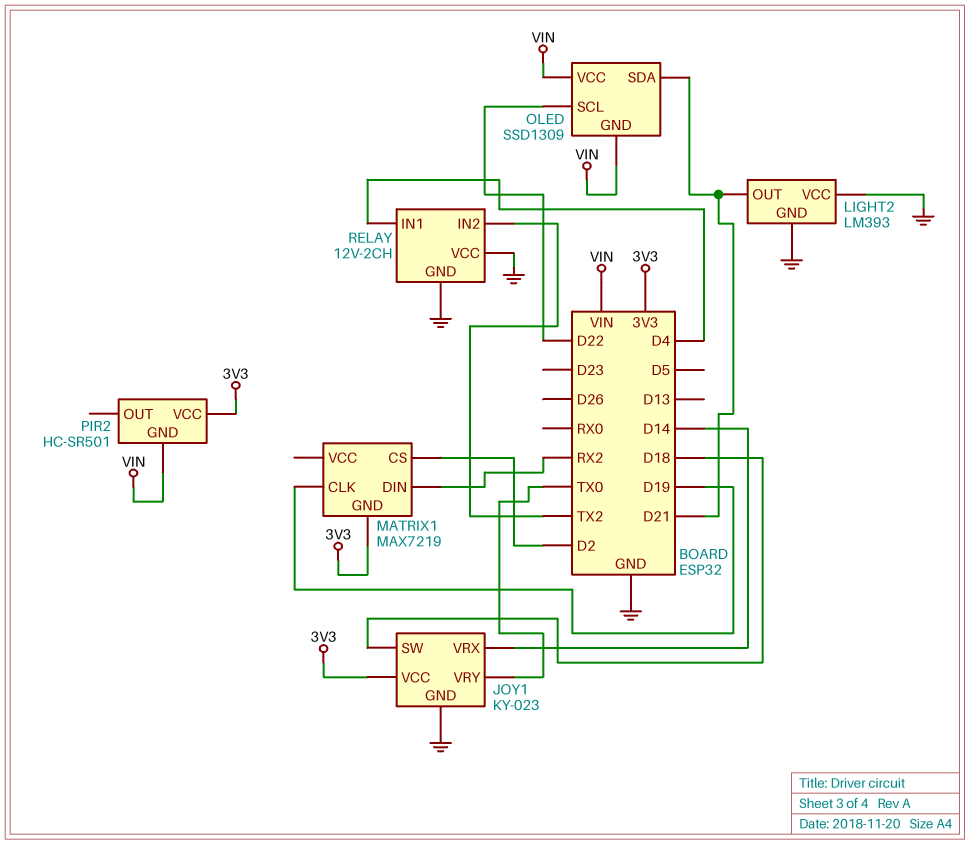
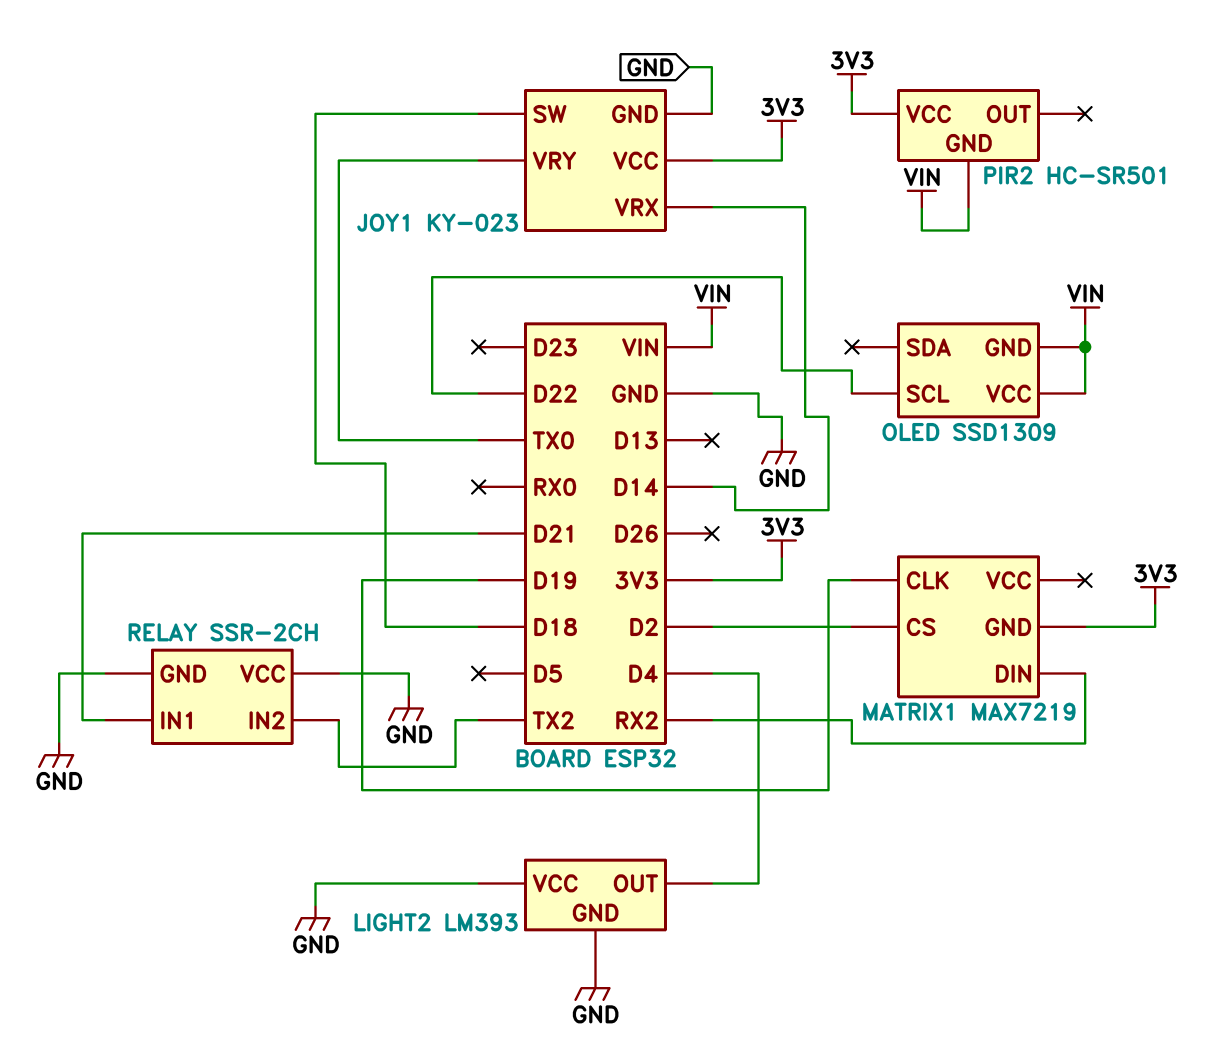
LIGHT2 pin OUT: D21 -> D4
OLED pin SDA: D21 -> none
RELAY: 12V-2CH -> SSR-2CH
RELAY pin IN1: D4 -> D21

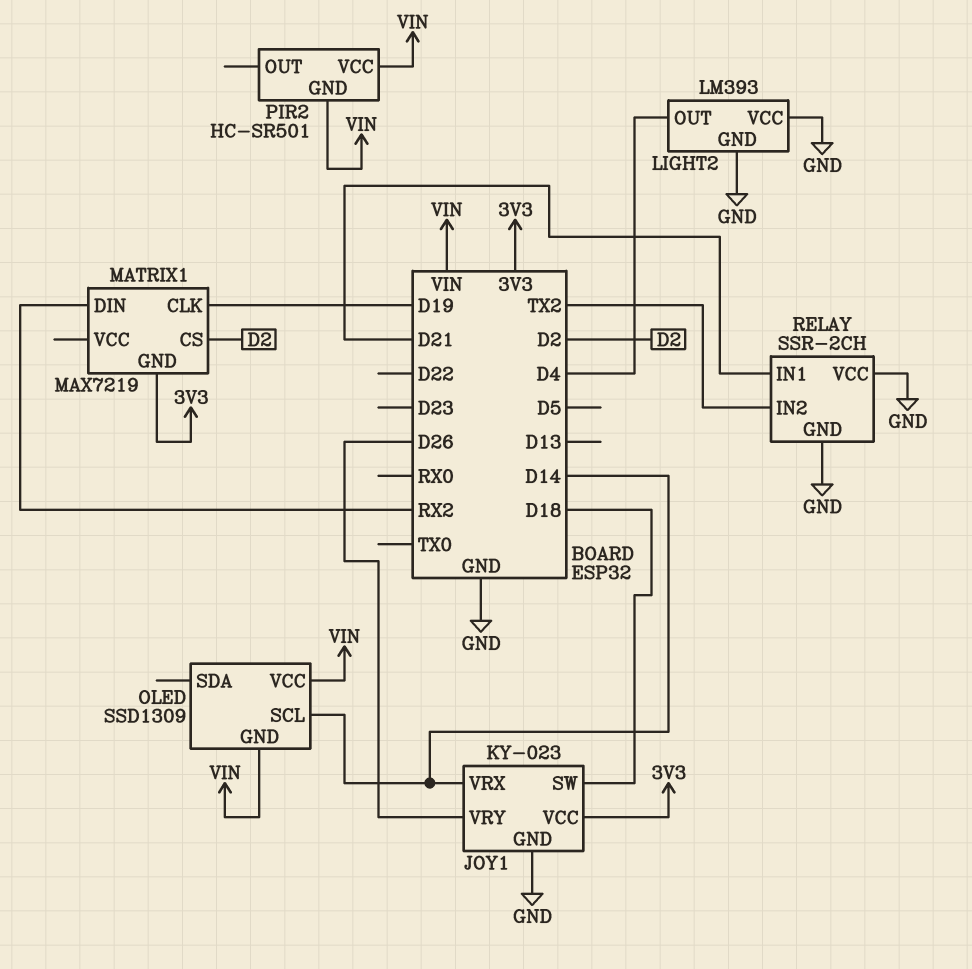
JOY1 pin VRY: TX0 -> D26
OLED pin SCL: D22 -> D14
PIR2 pin VCC: 3V3 -> VIN

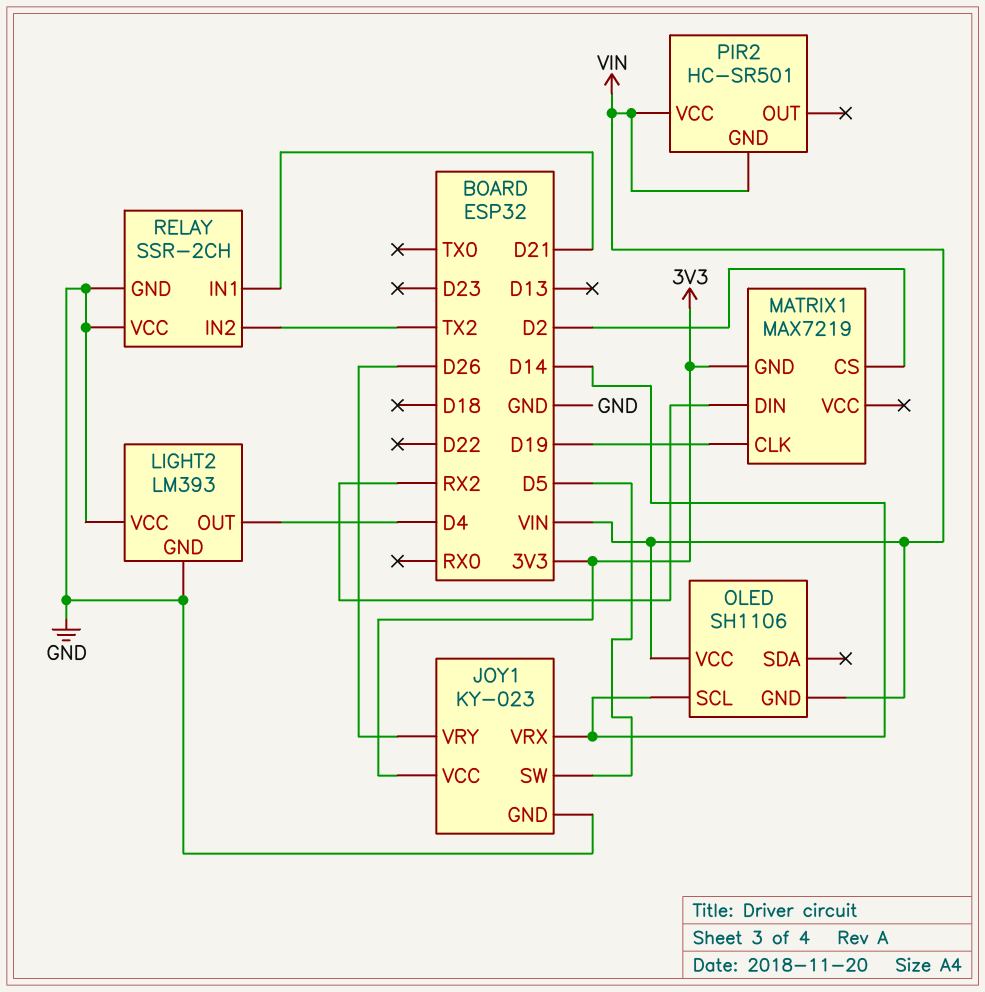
JOY1 pin SW: D18 -> D5
OLED: SSD1309 -> SH1106

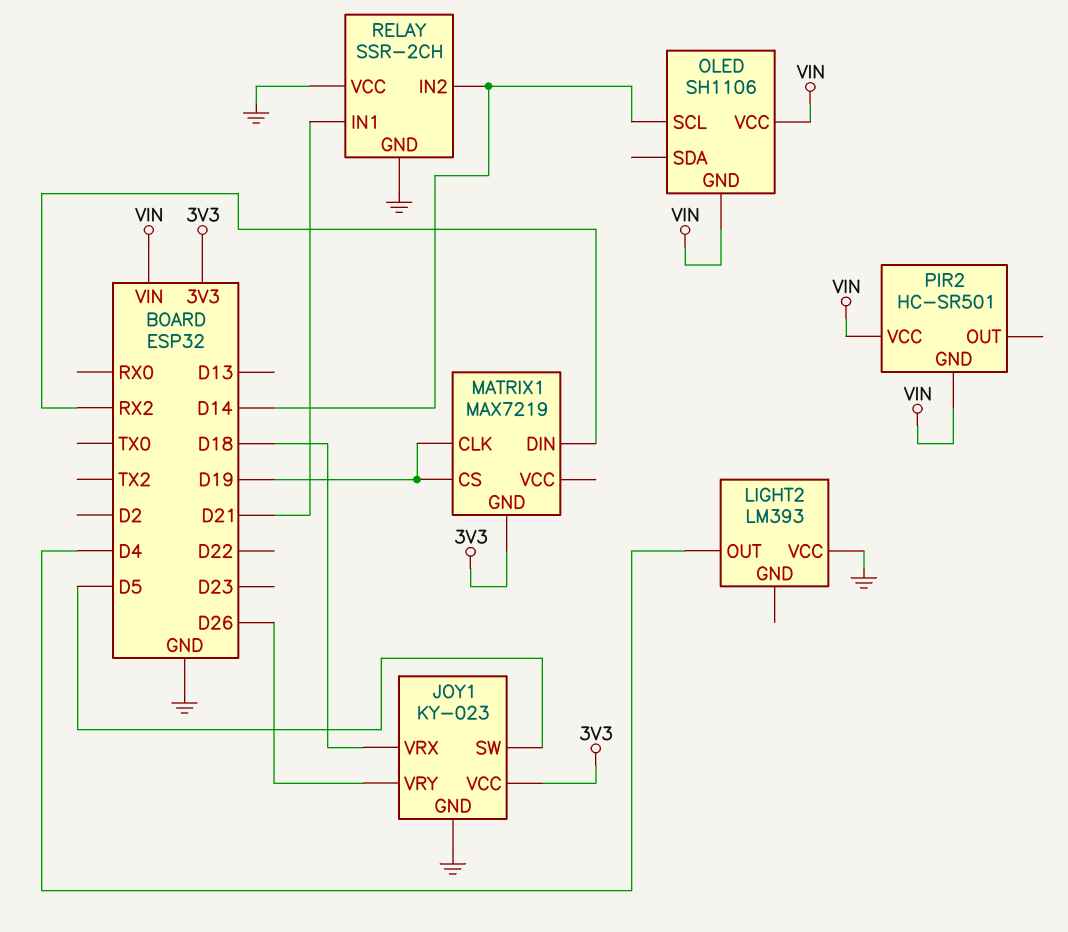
JOY1 pin VRX: D14 -> D18
LIGHT2 pin GND: GND -> none
MATRIX1 pin CS: D2 -> D19
RELAY pin IN2: TX2 -> D14

